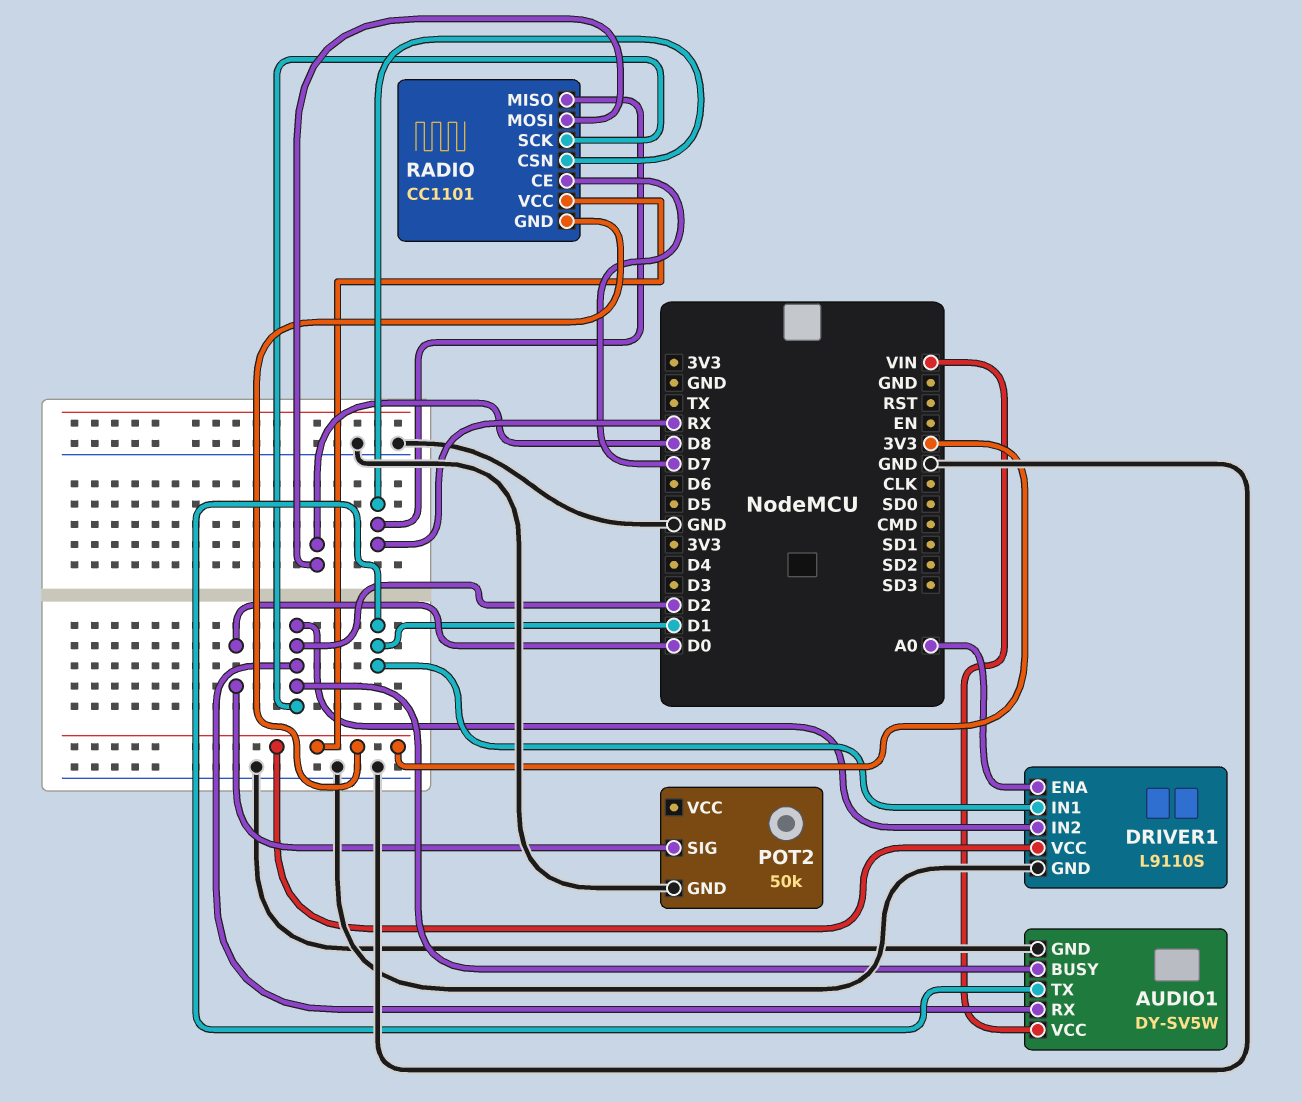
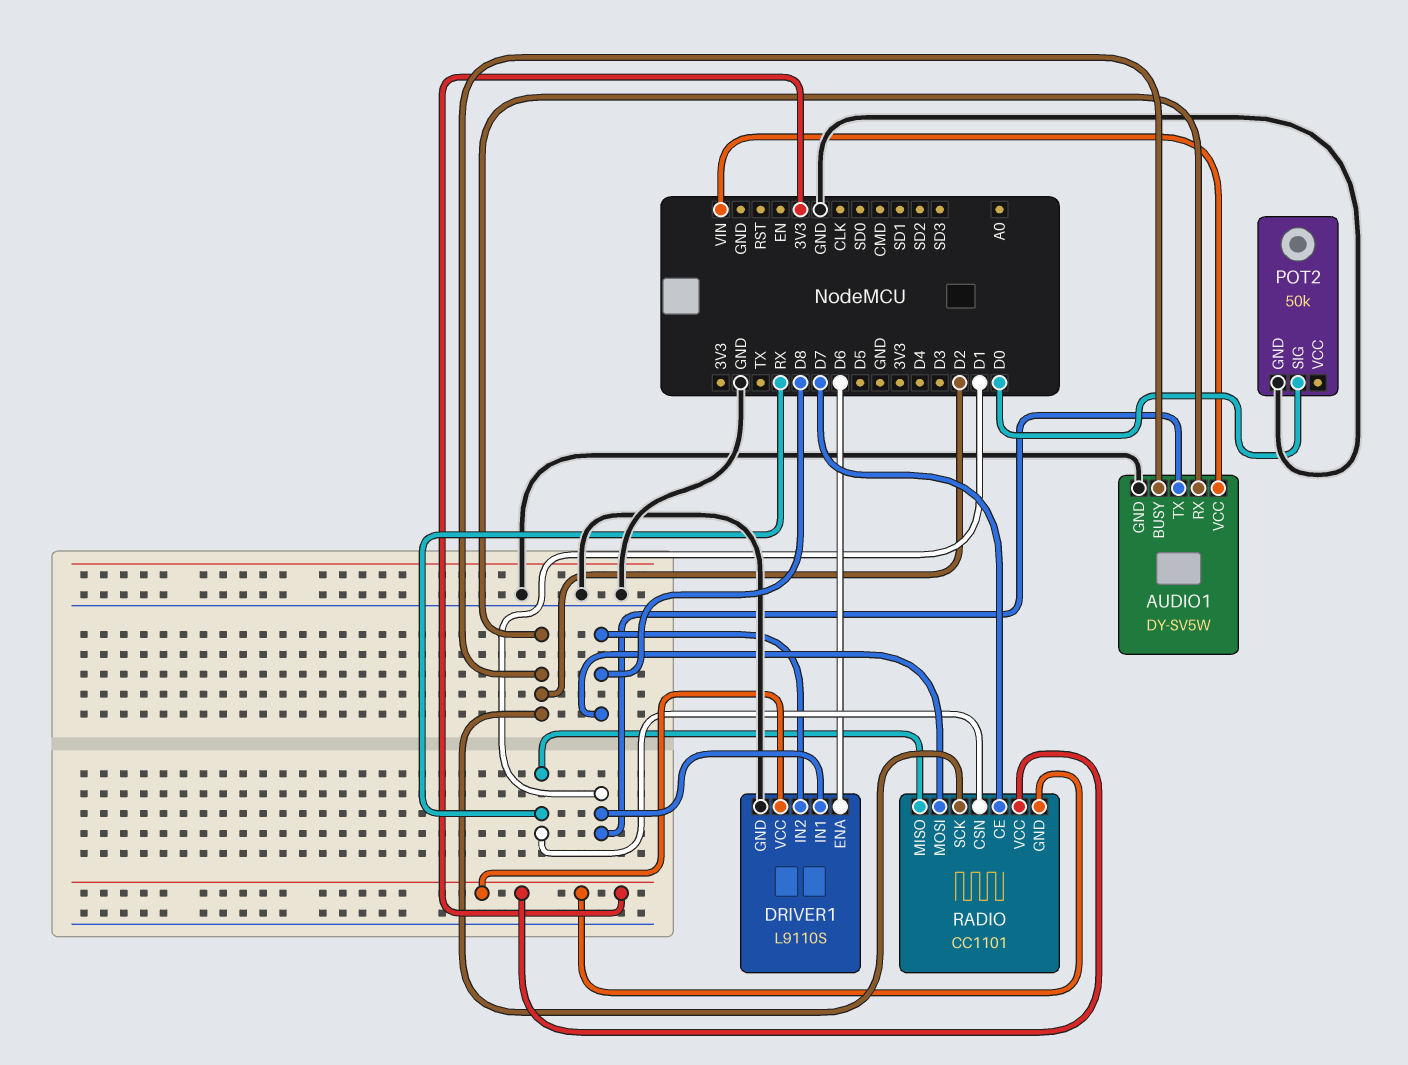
DRIVER1 pin ENA: A0 -> D6
DRIVER1 pin IN2: D2 -> D8

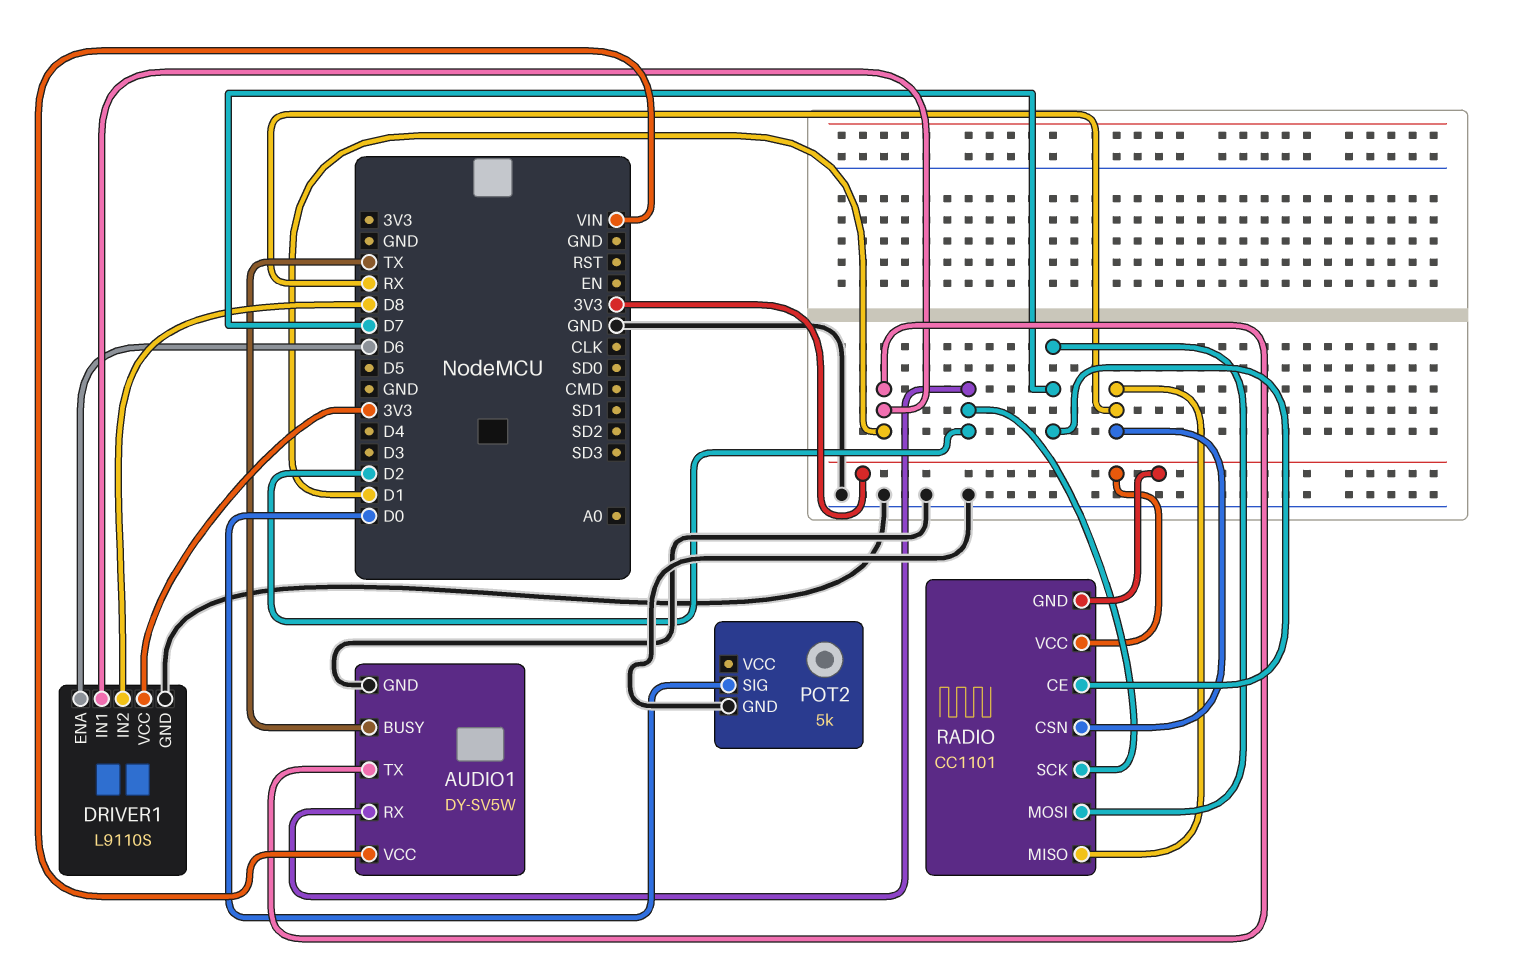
AUDIO1 pin BUSY: D2 -> TX
POT2: 50k -> 5k
RADIO pin MOSI: D8 -> D7

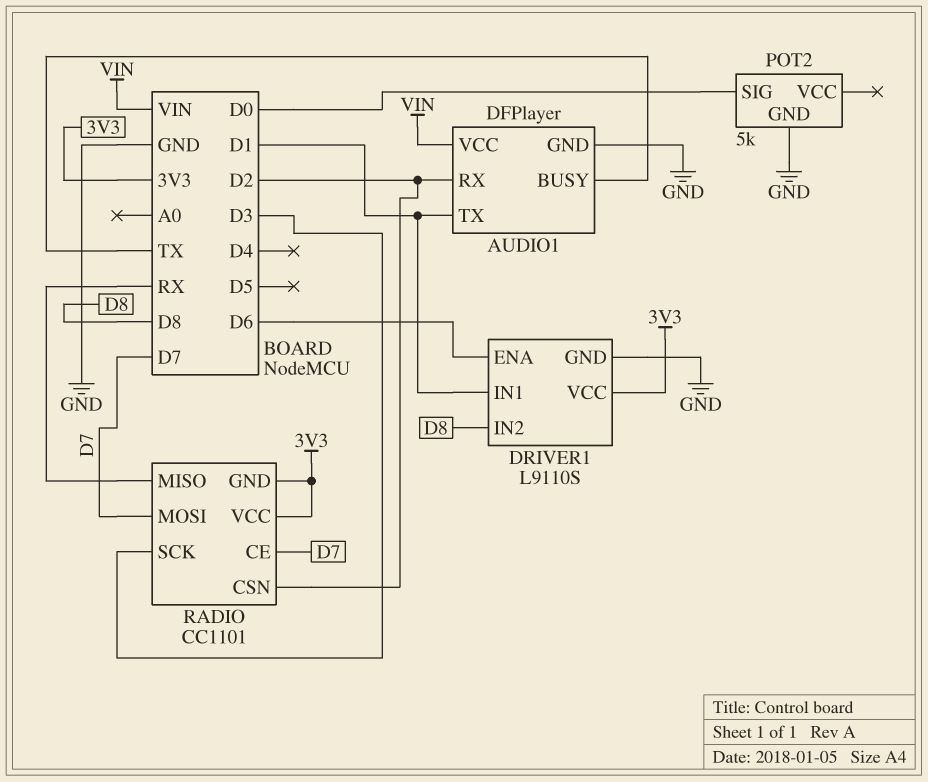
AUDIO1: DY-SV5W -> DFPlayer
RADIO pin CSN: RX -> D2
RADIO pin SCK: D2 -> D3

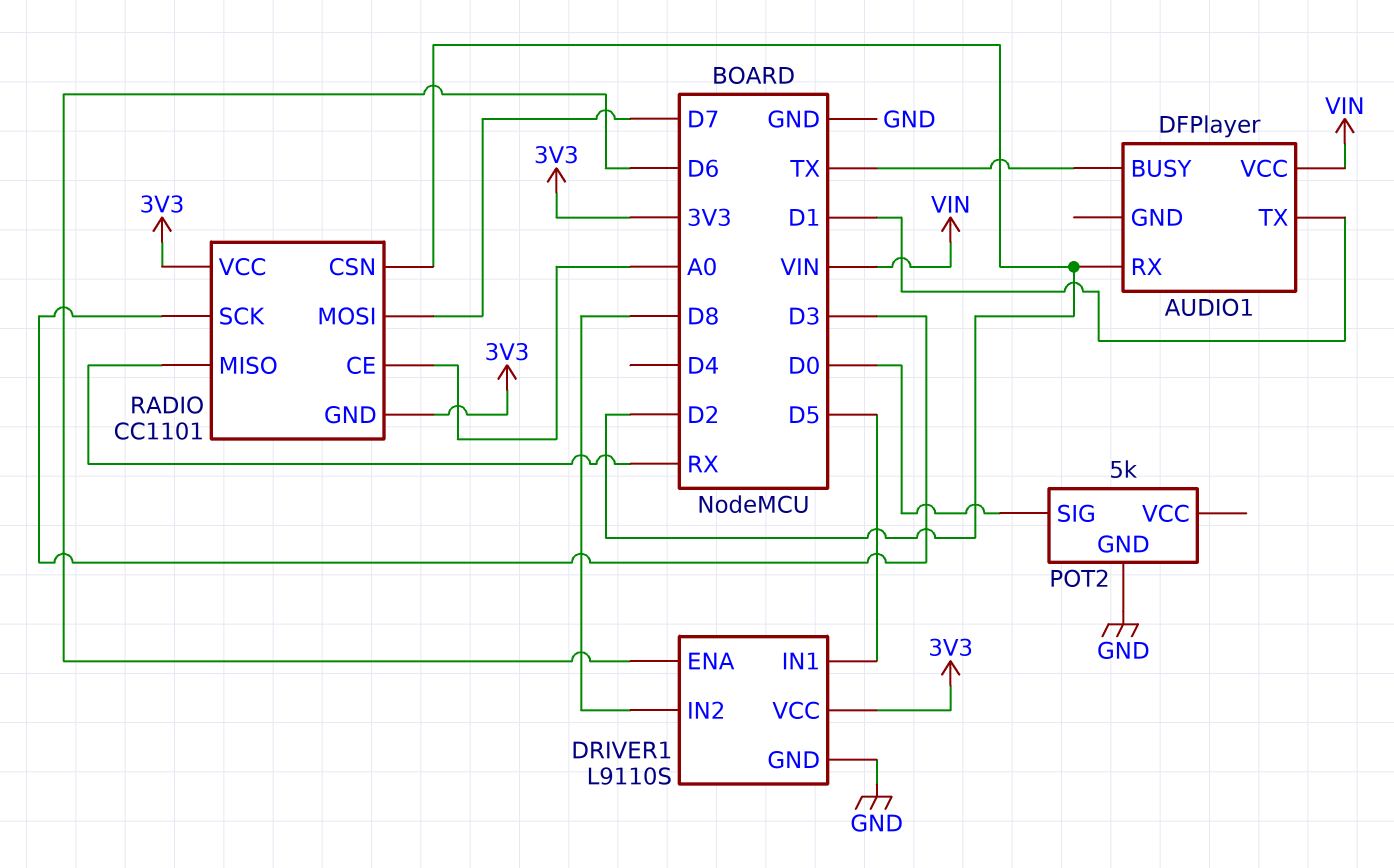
AUDIO1 pin GND: GND -> none
DRIVER1 pin IN1: D1 -> D5
RADIO pin CE: D7 -> A0

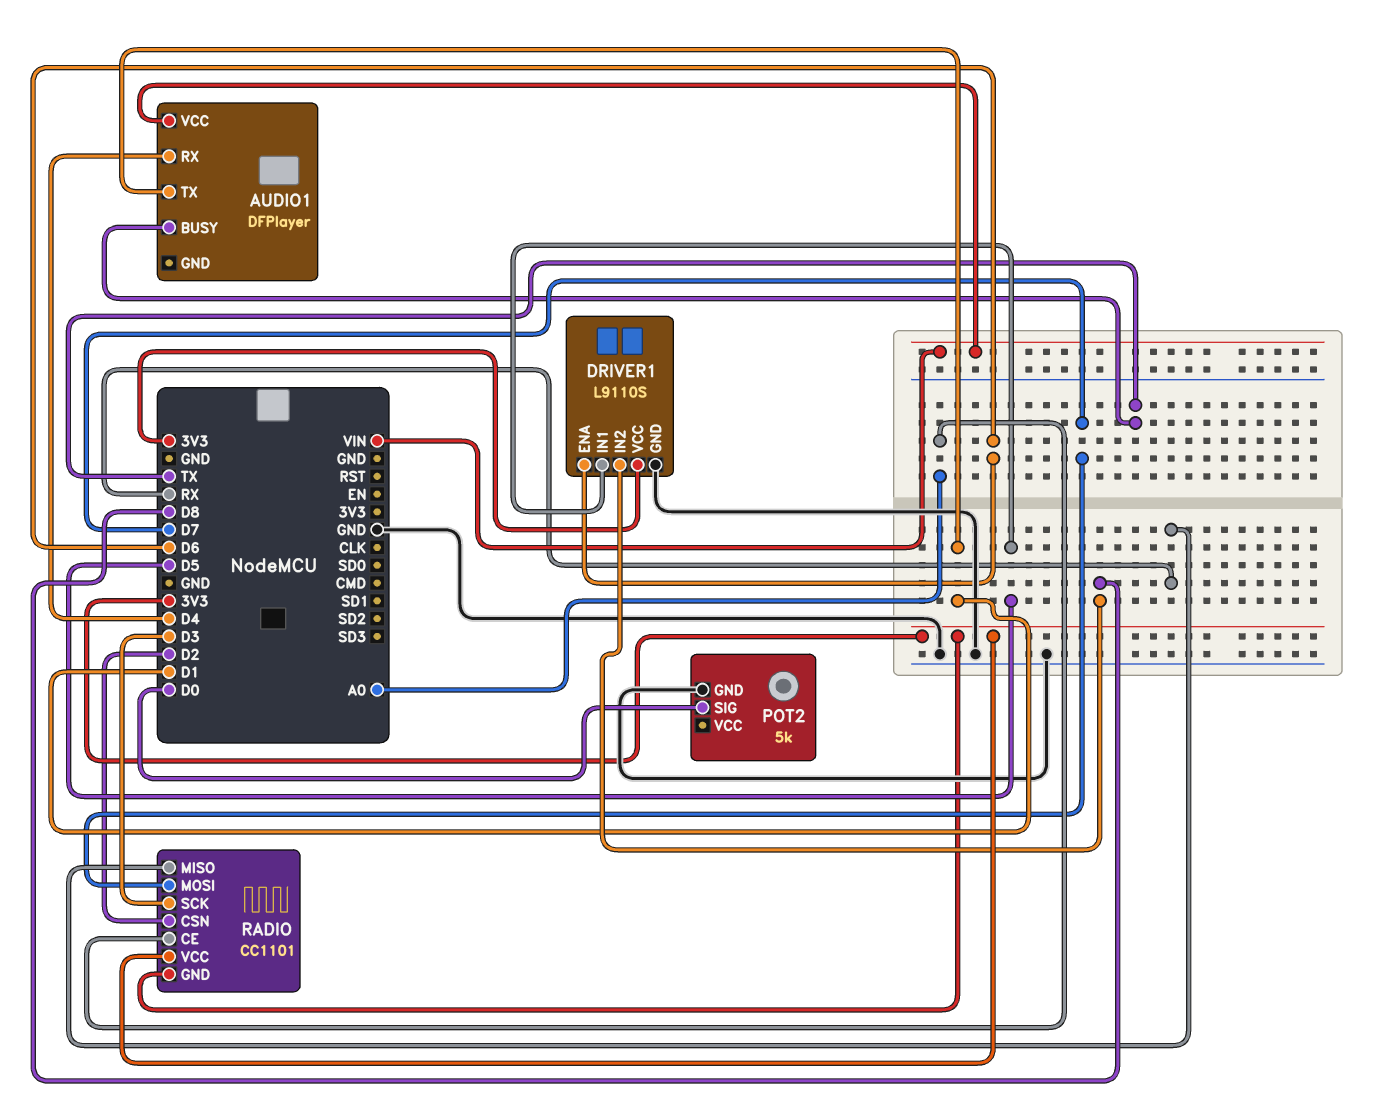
AUDIO1 pin RX: D2 -> D4

